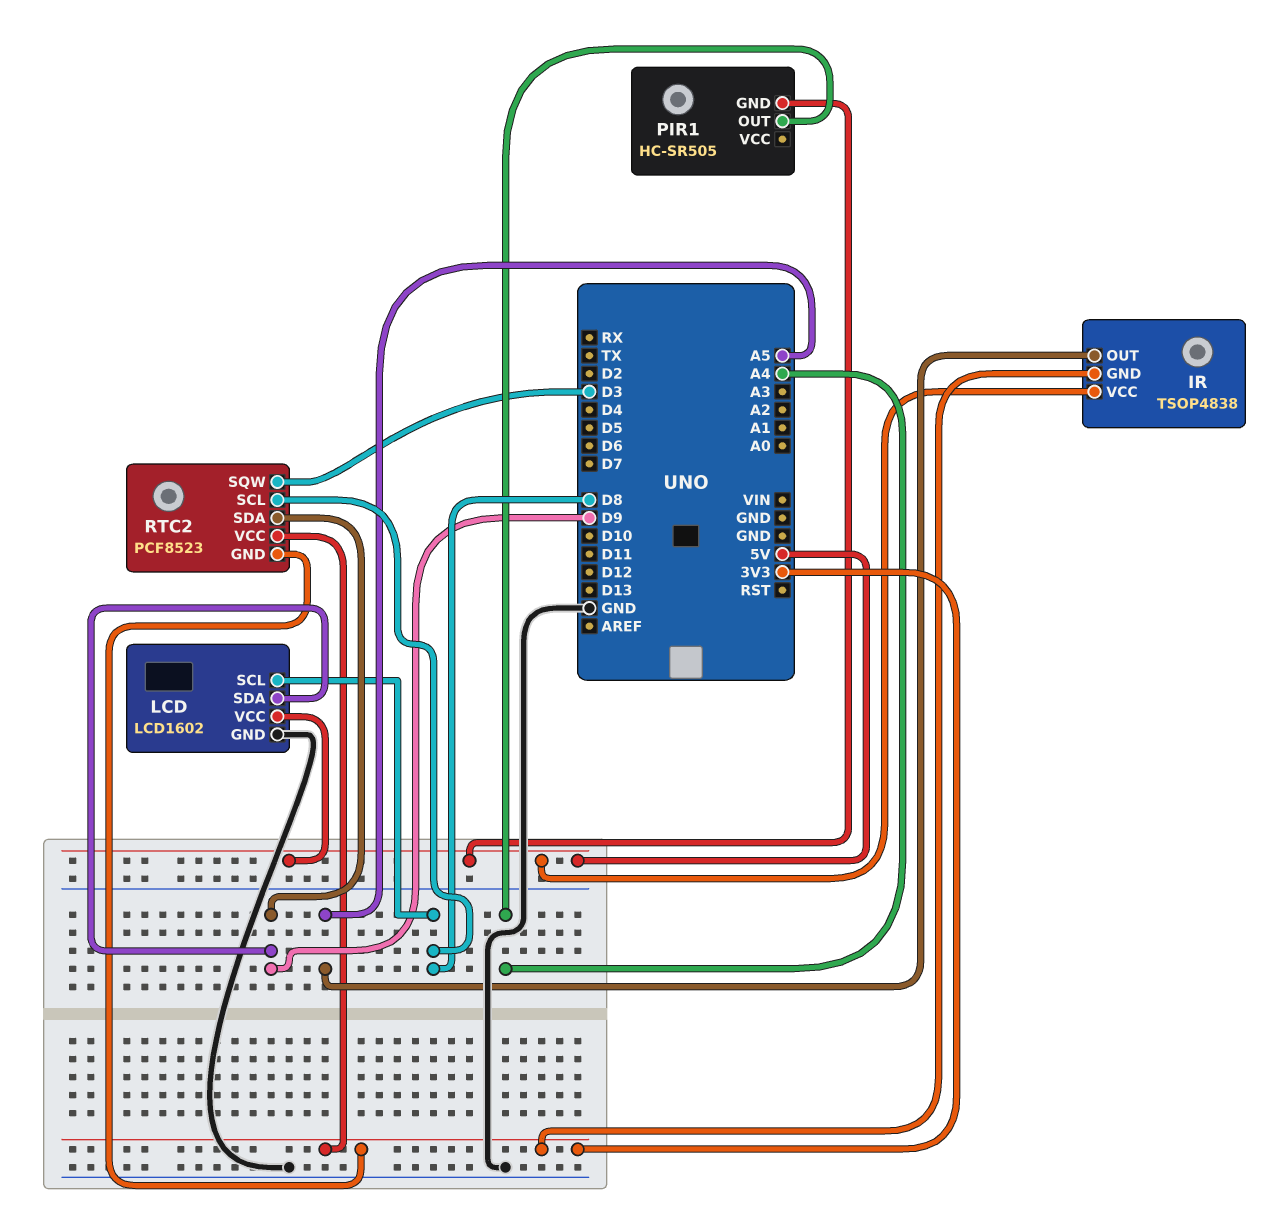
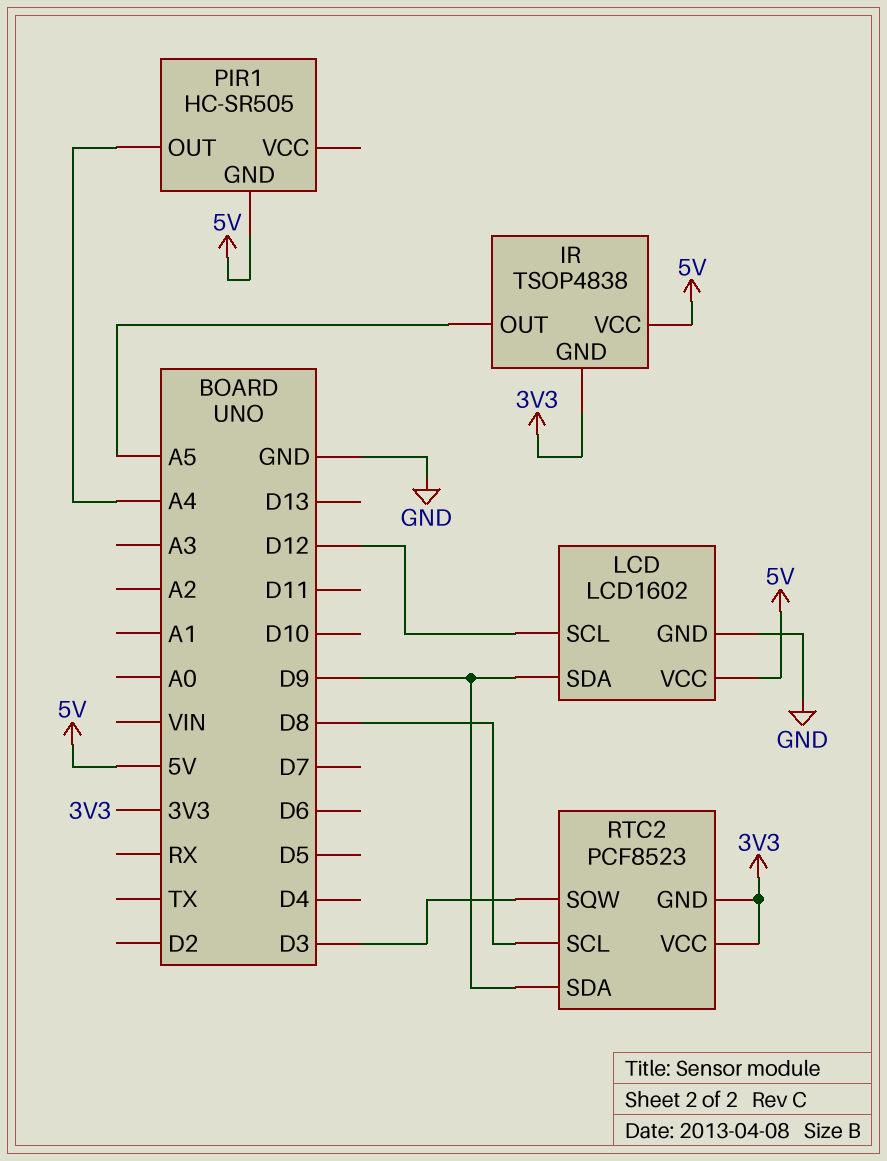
LCD pin SCL: D8 -> D12

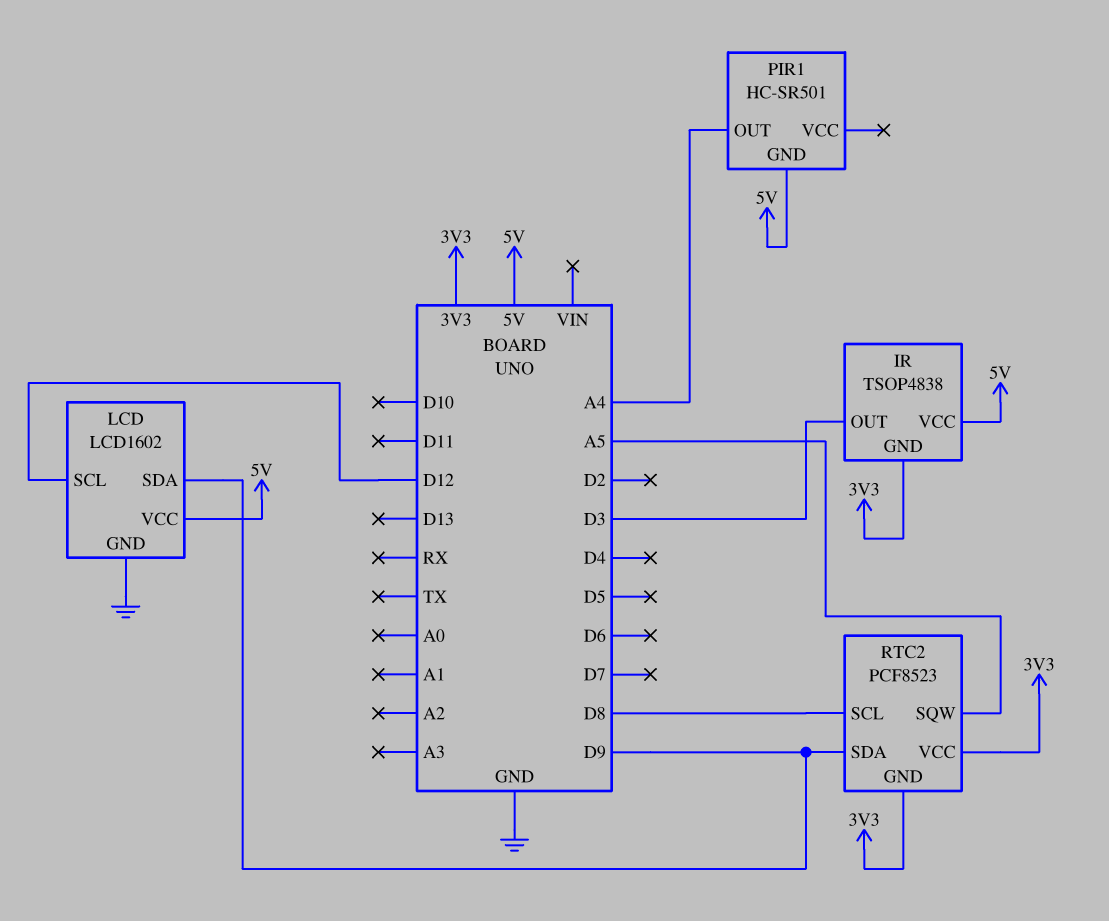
IR pin OUT: A5 -> D3
PIR1: HC-SR505 -> HC-SR501
RTC2 pin SQW: D3 -> A5

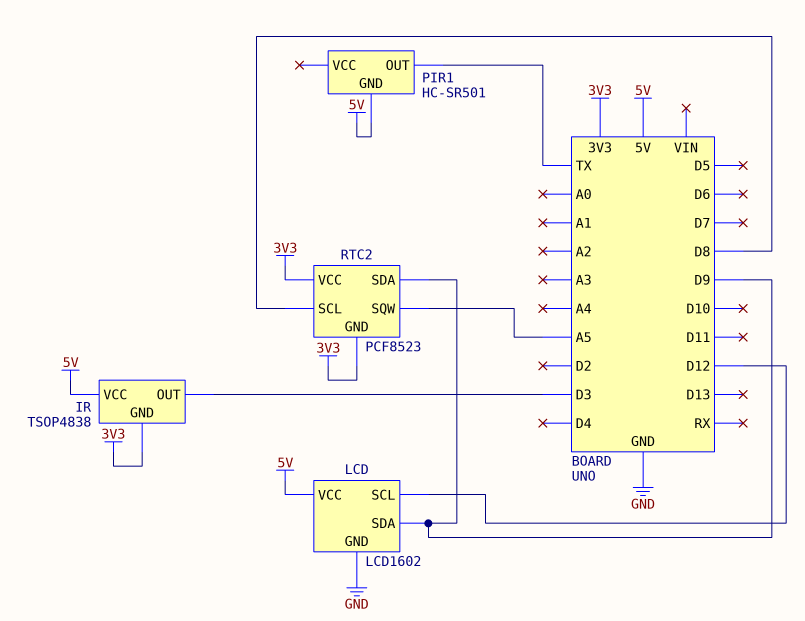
PIR1 pin OUT: A4 -> TX

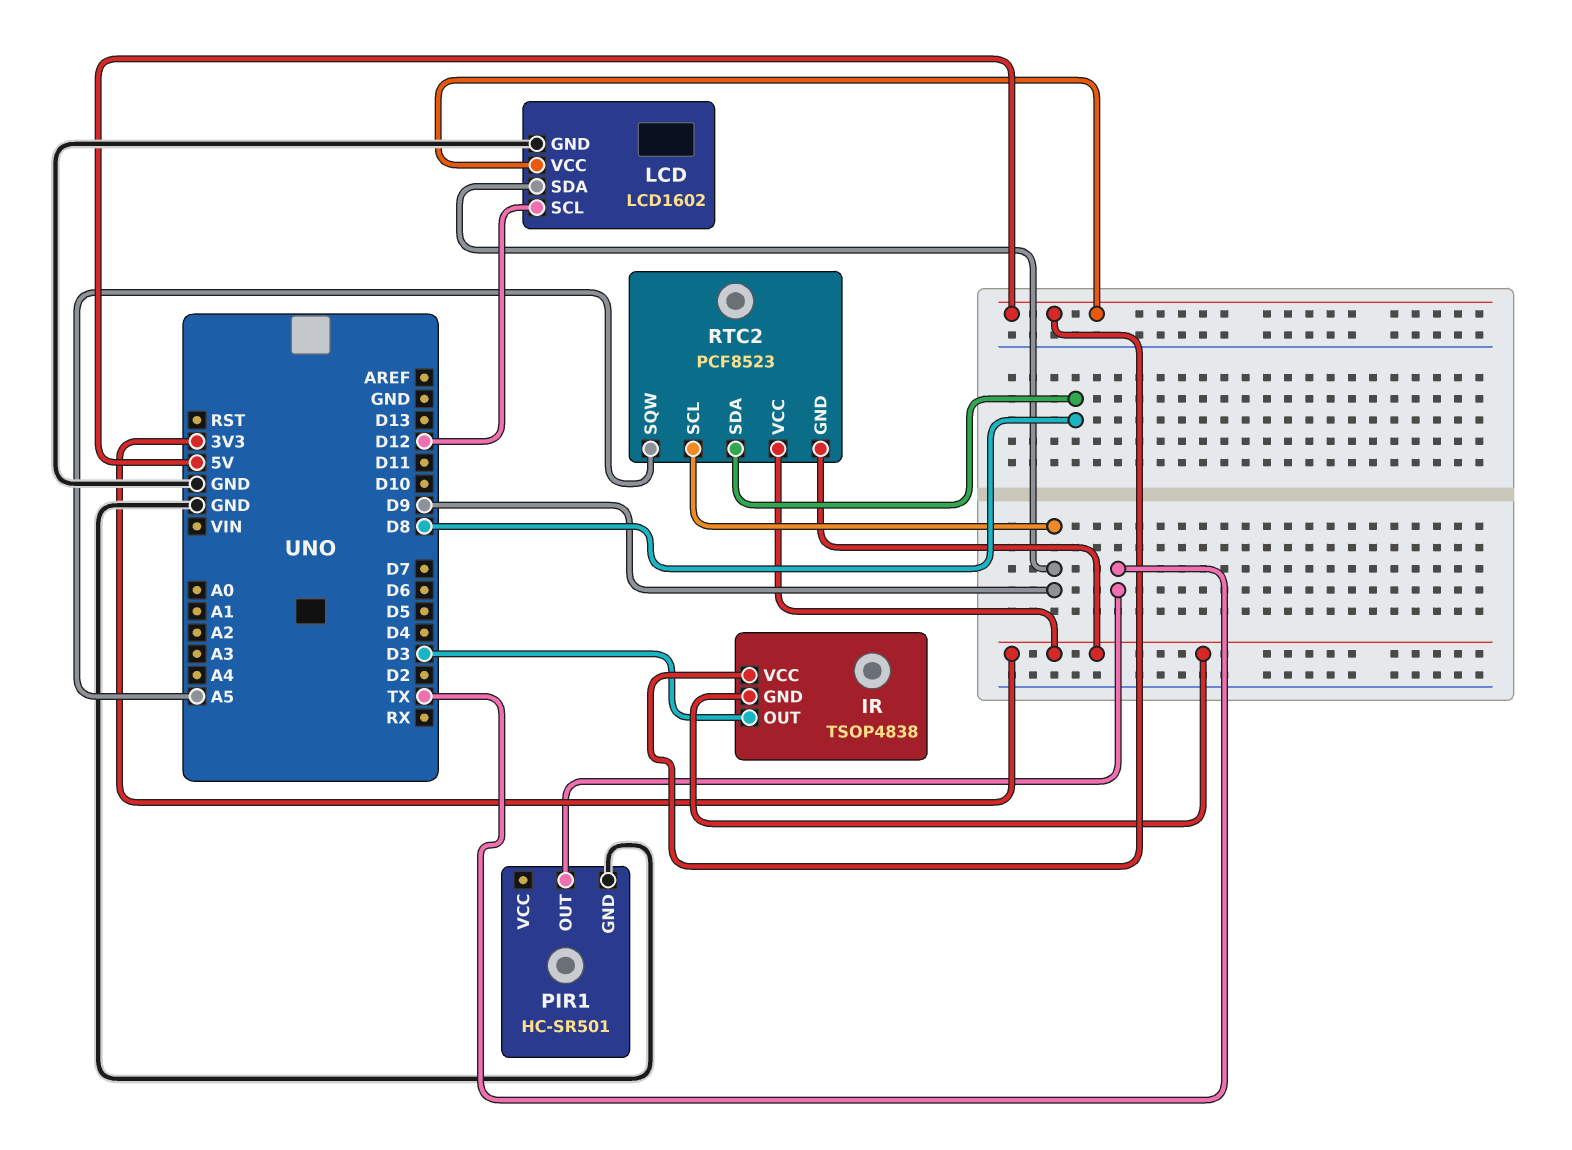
PIR1 pin GND: 5V -> GND
RTC2 pin SCL: D8 -> D9
RTC2 pin SDA: D9 -> D8

